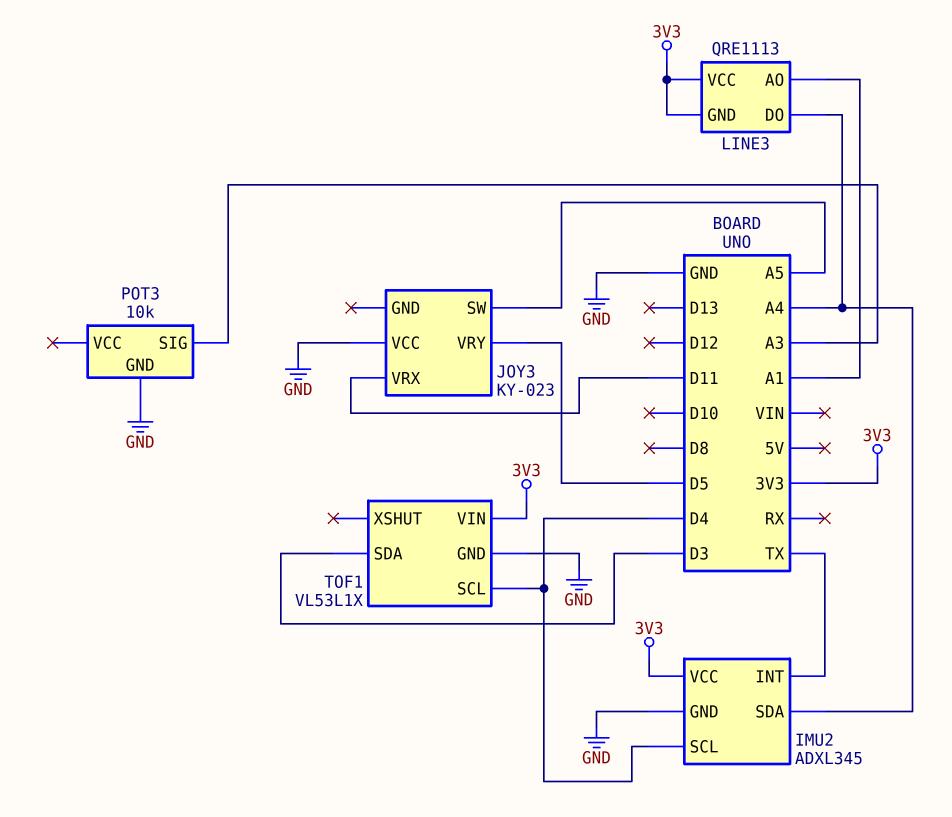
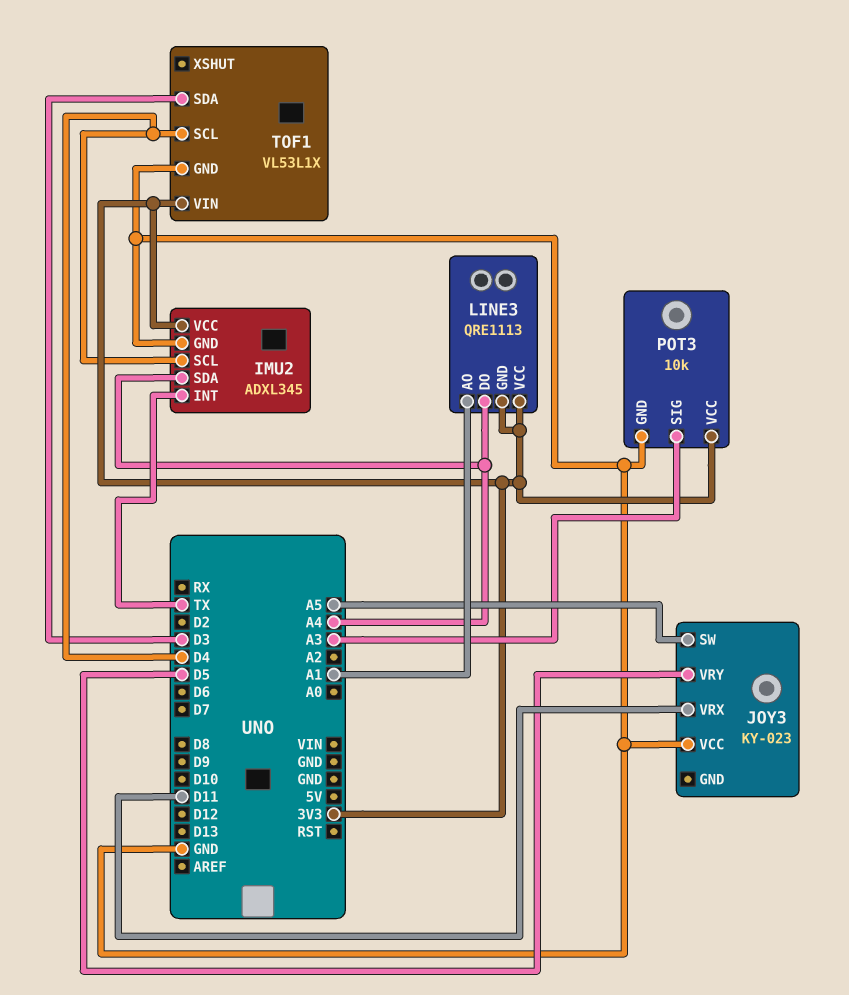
POT3 pin VCC: none -> 3V3

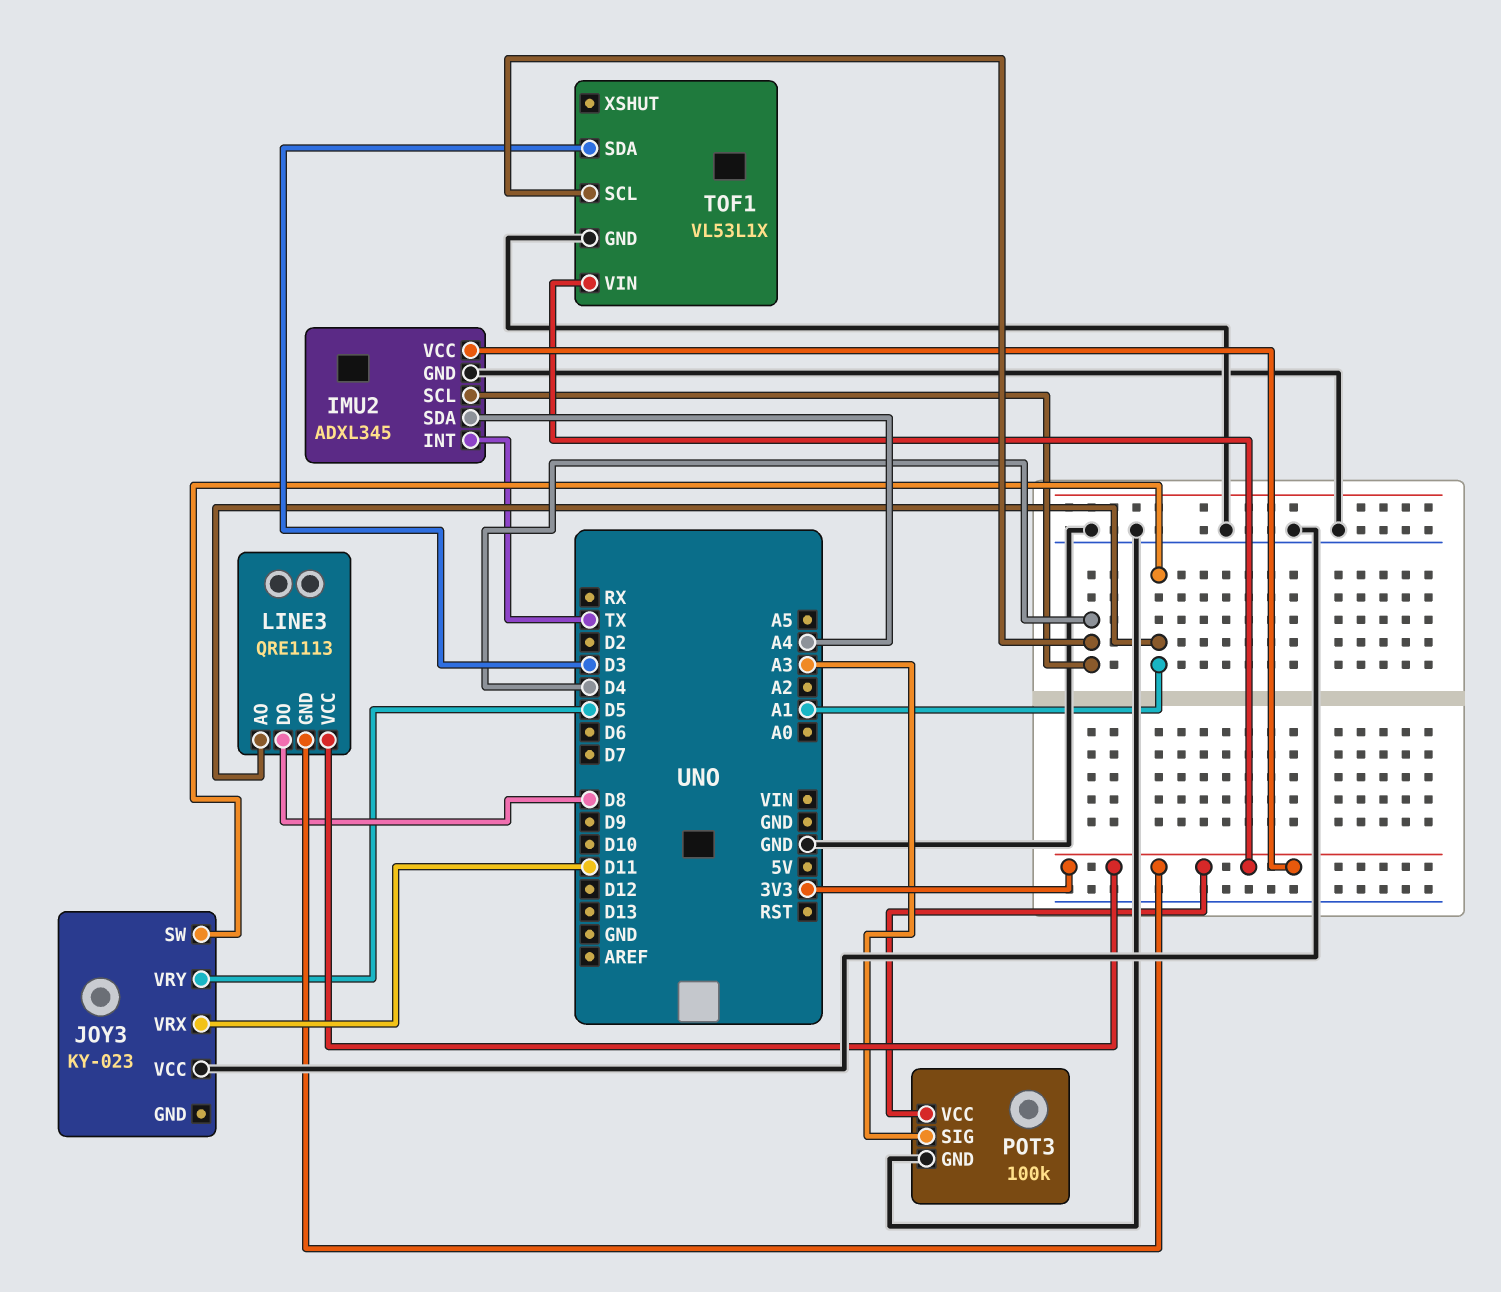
JOY3 pin SW: A5 -> A1
LINE3 pin DO: A4 -> D8
POT3: 10k -> 100k

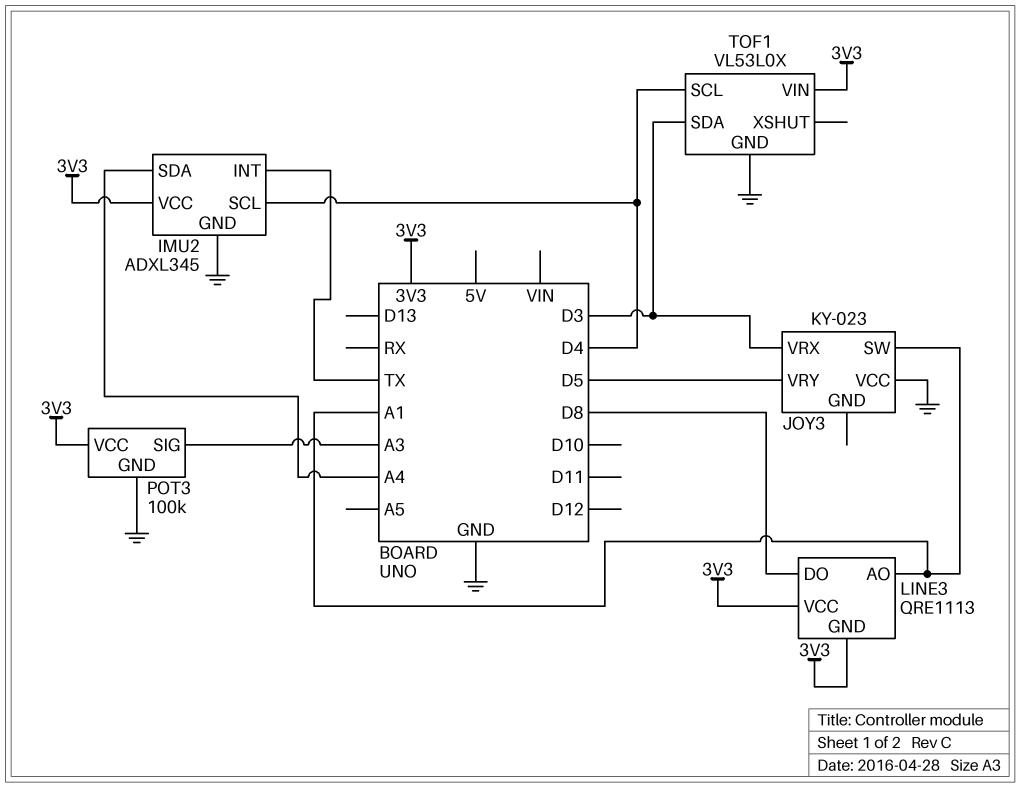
JOY3 pin VRX: D11 -> D3
TOF1: VL53L1X -> VL53L0X

